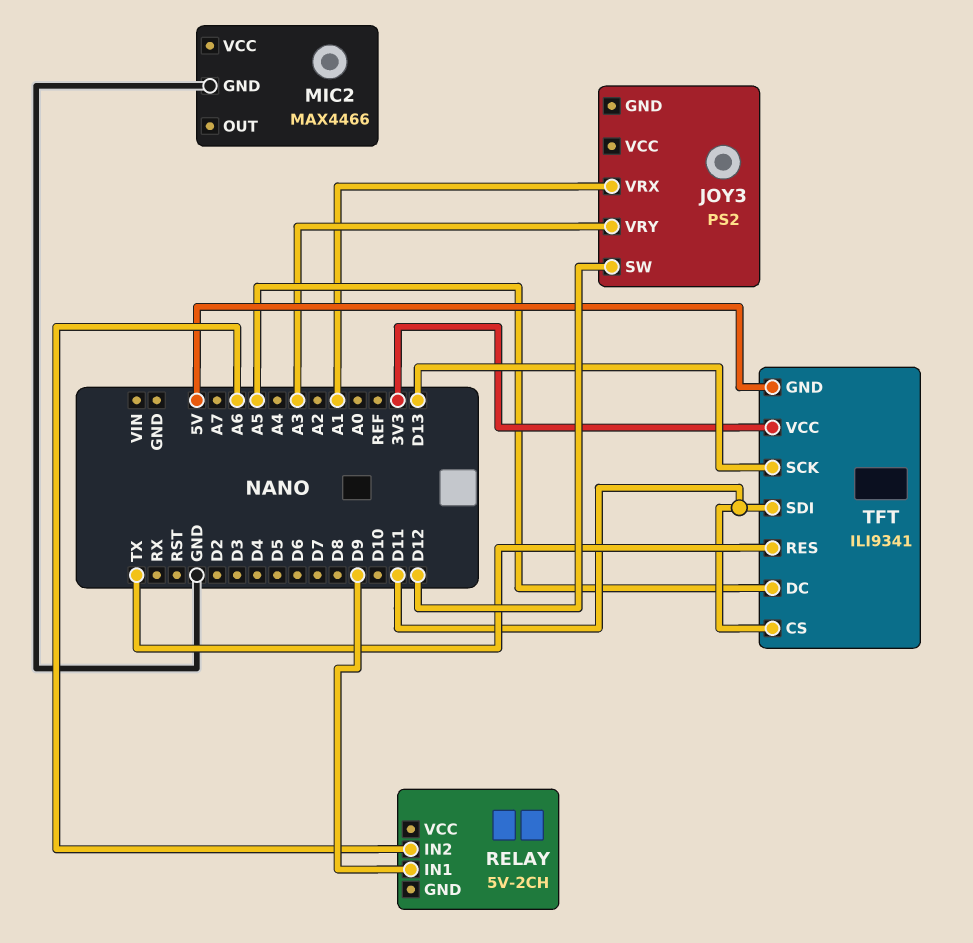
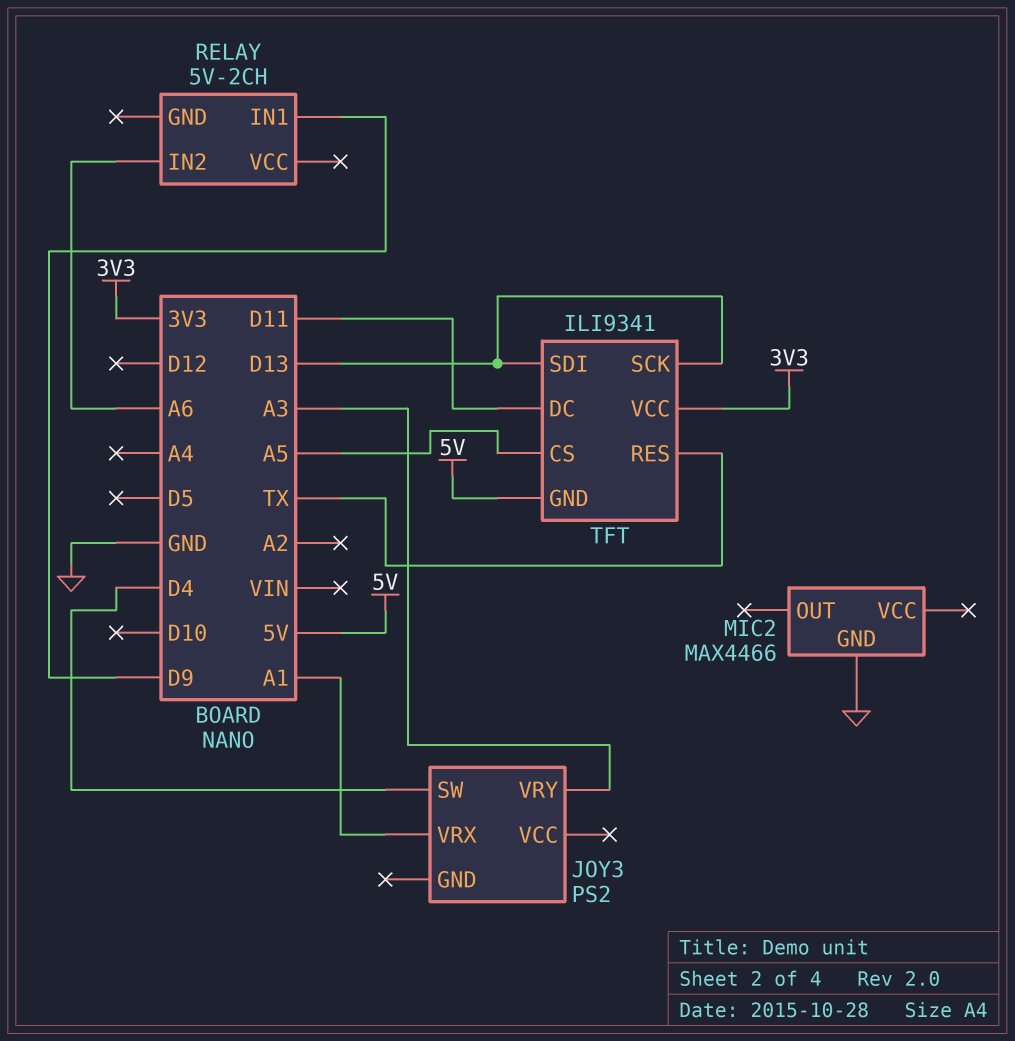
JOY3 pin SW: D12 -> D4
TFT pin CS: D11 -> A5
TFT pin DC: A5 -> D11
TFT pin SDI: D11 -> D13

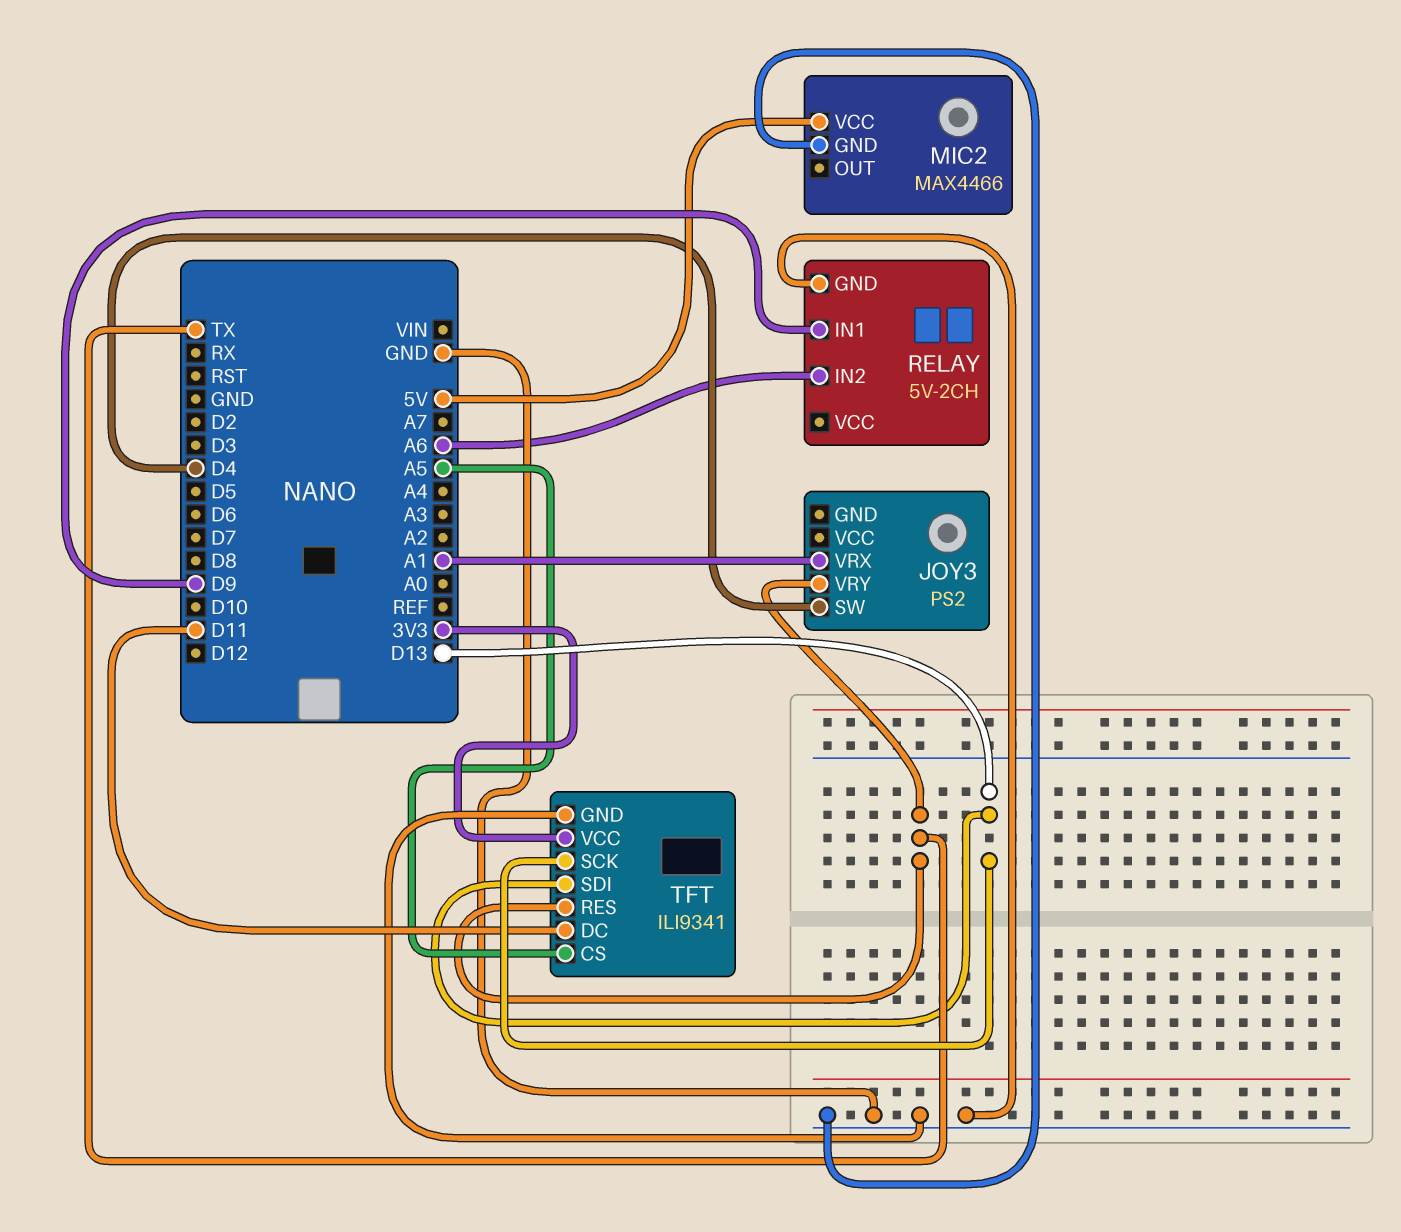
JOY3 pin VRY: A3 -> TX
MIC2 pin VCC: none -> 5V
RELAY pin GND: none -> GND
TFT pin GND: 5V -> GND

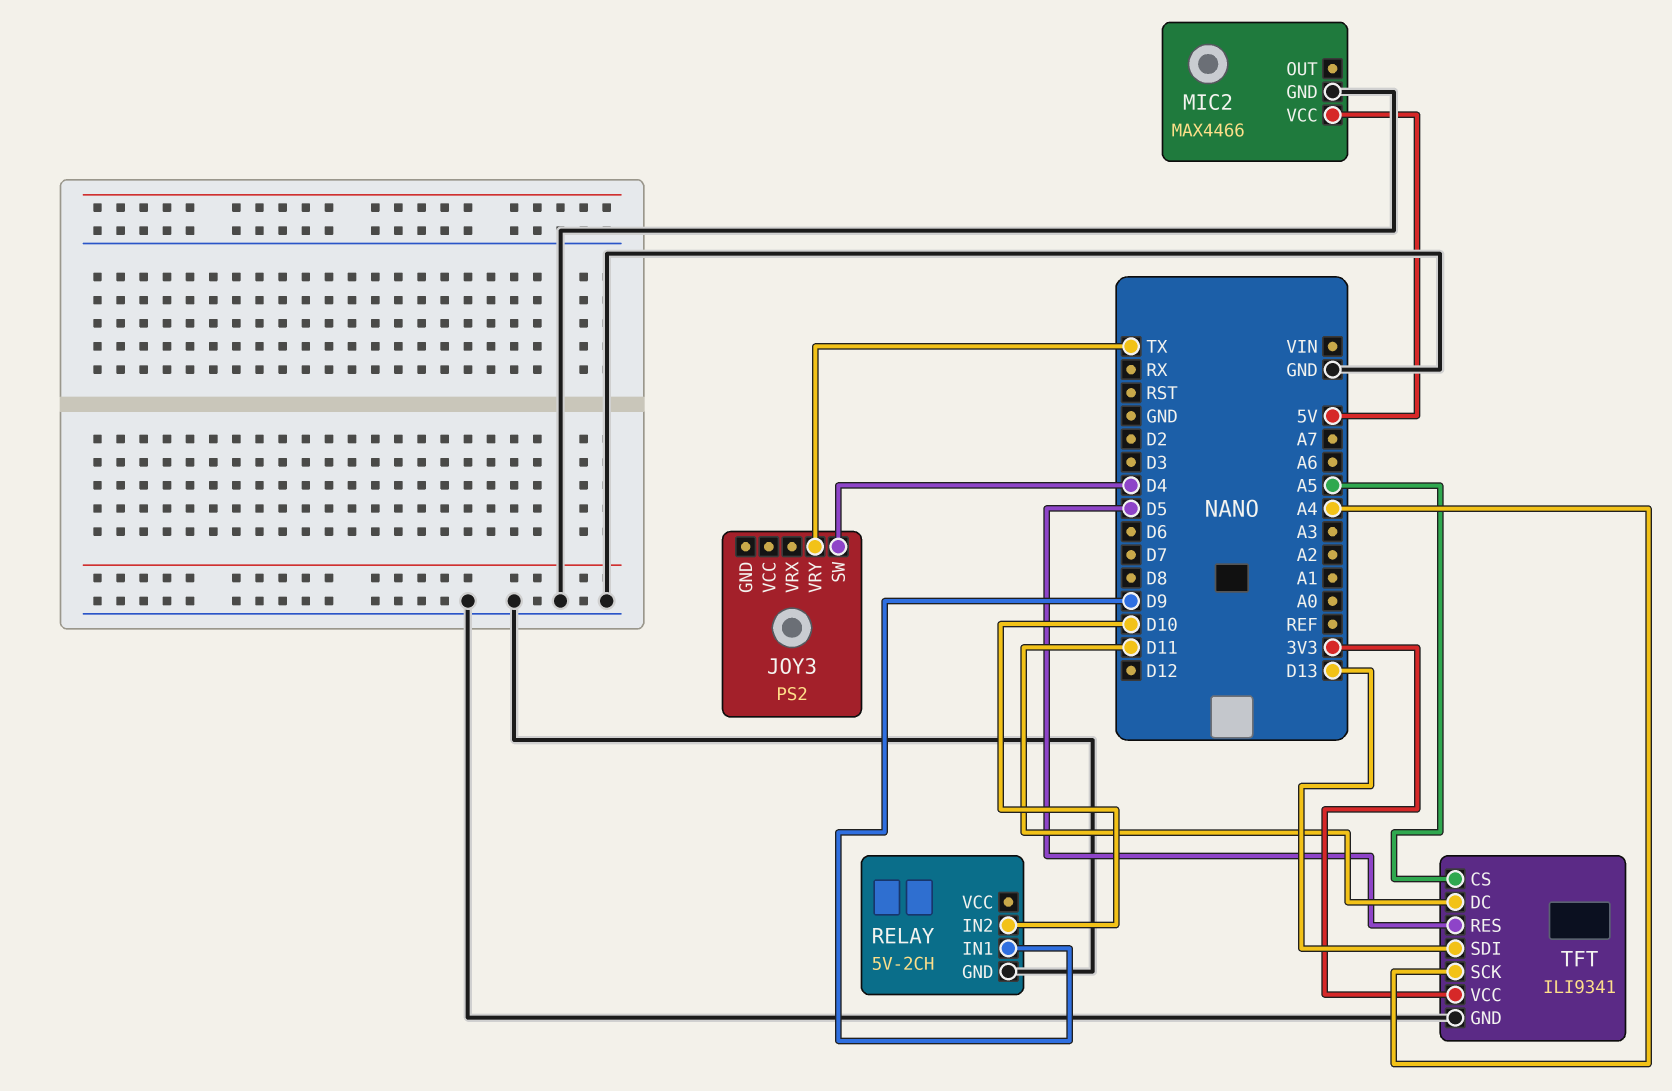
JOY3 pin VRX: A1 -> none
RELAY pin IN2: A6 -> D10
TFT pin RES: TX -> D5
TFT pin SCK: D13 -> A4

